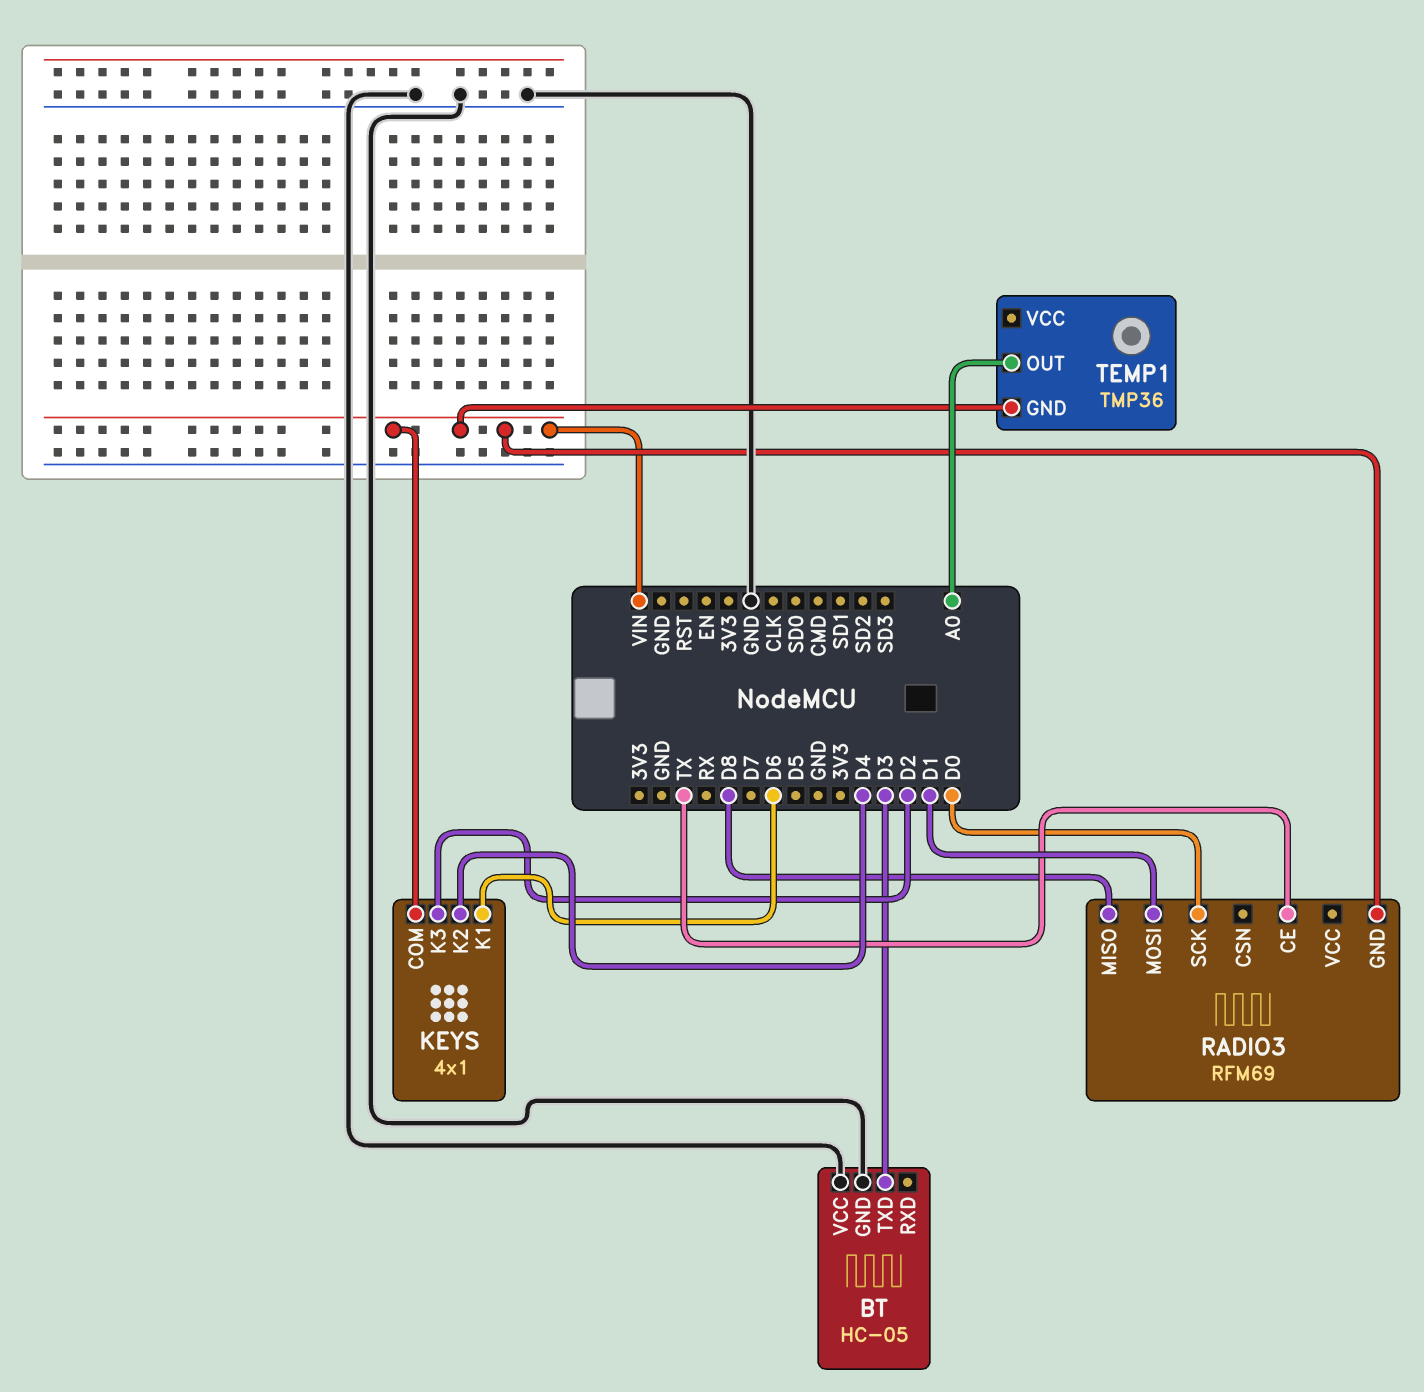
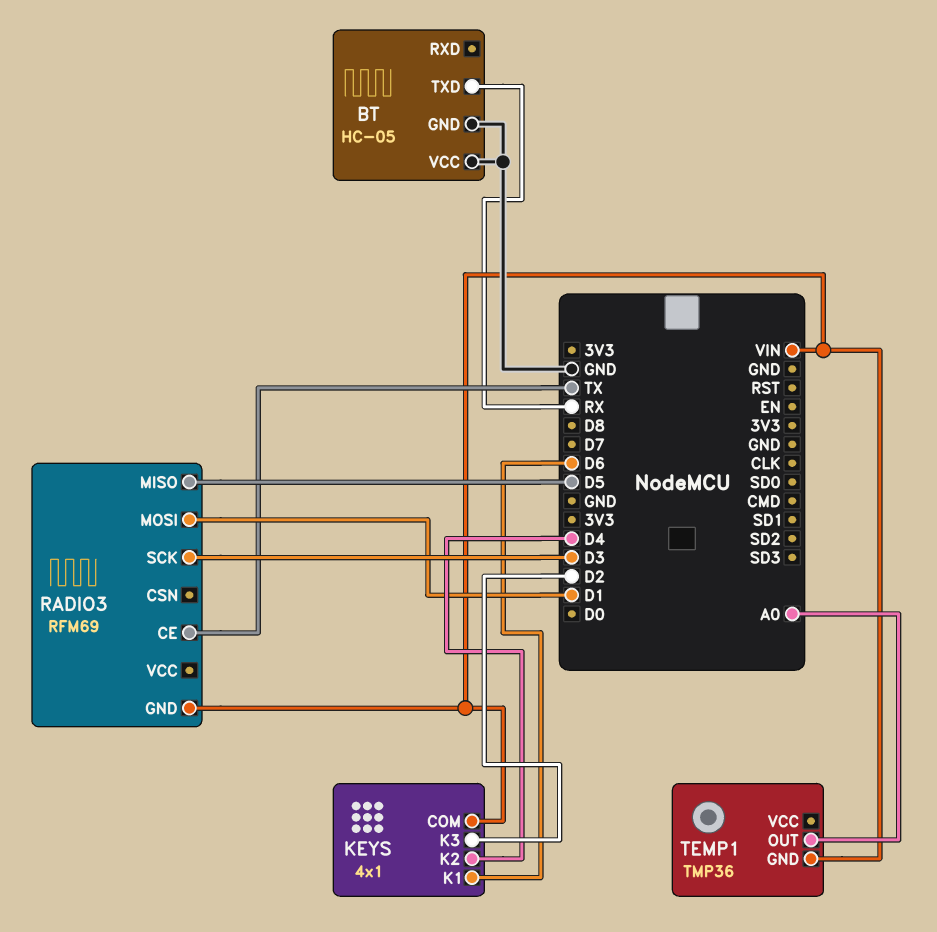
BT pin TXD: D3 -> RX
RADIO3 pin MISO: D8 -> D5
RADIO3 pin SCK: D0 -> D3

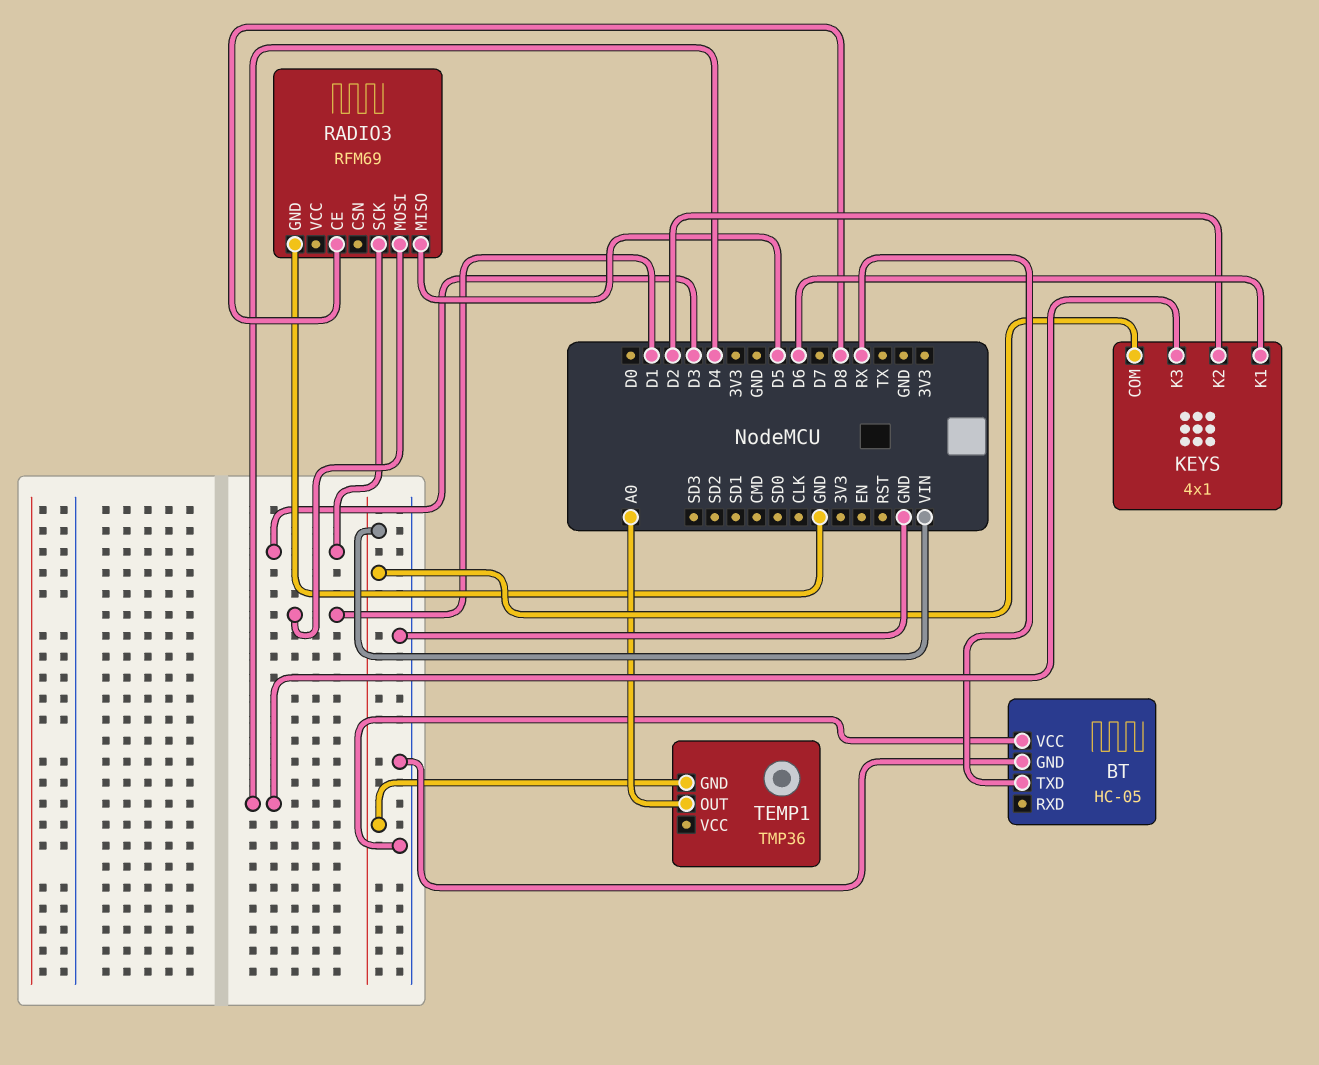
KEYS pin K2: D4 -> D2
KEYS pin K3: D2 -> D4
RADIO3 pin CE: TX -> D8
RADIO3 pin GND: VIN -> GND

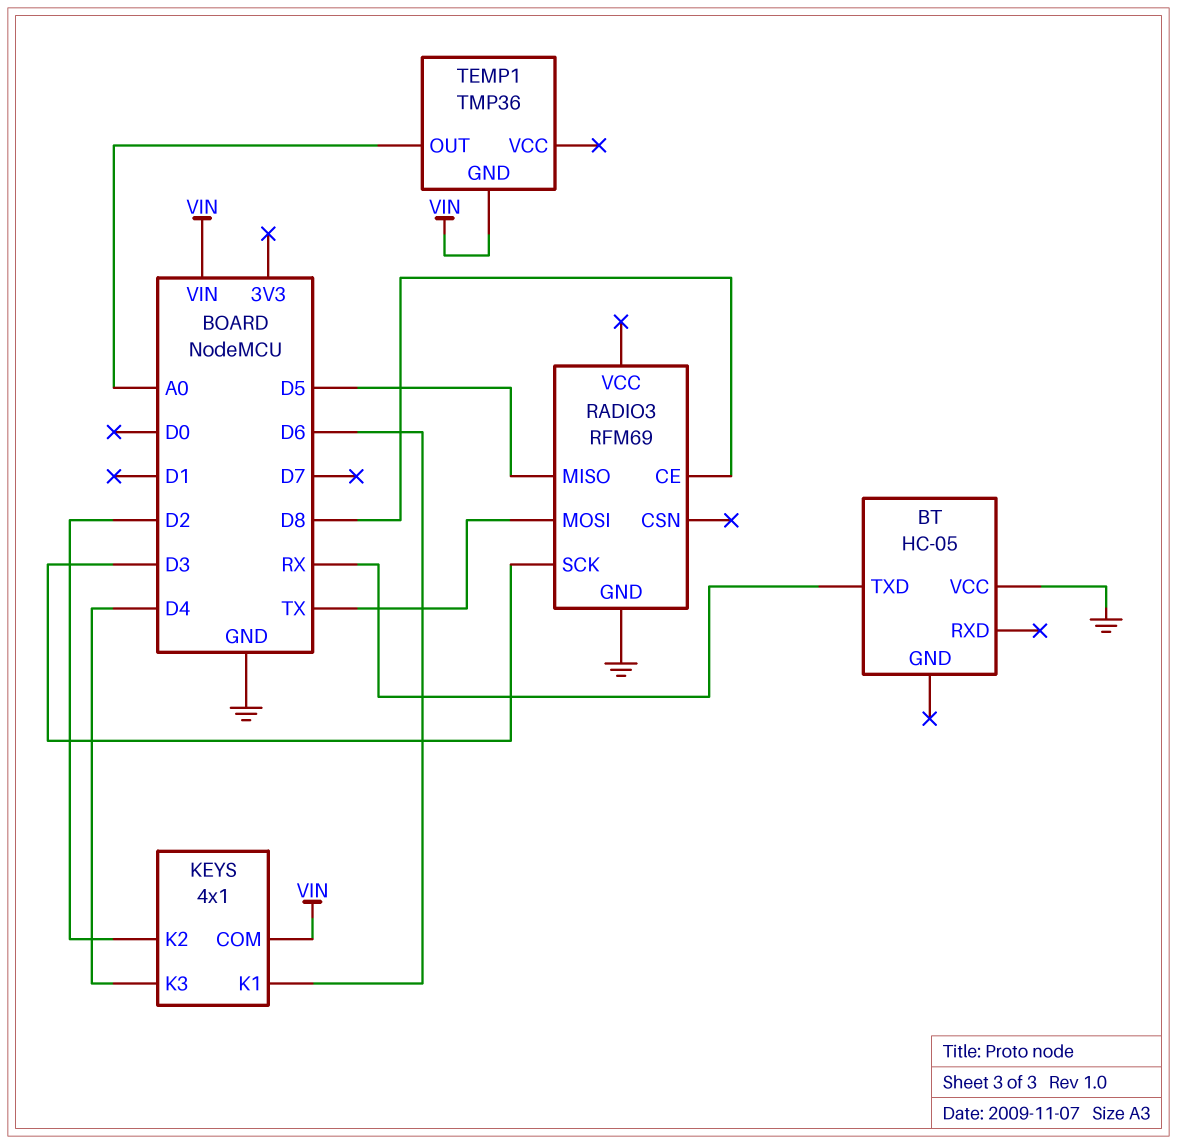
BT pin GND: GND -> none
RADIO3 pin MOSI: D1 -> TX

